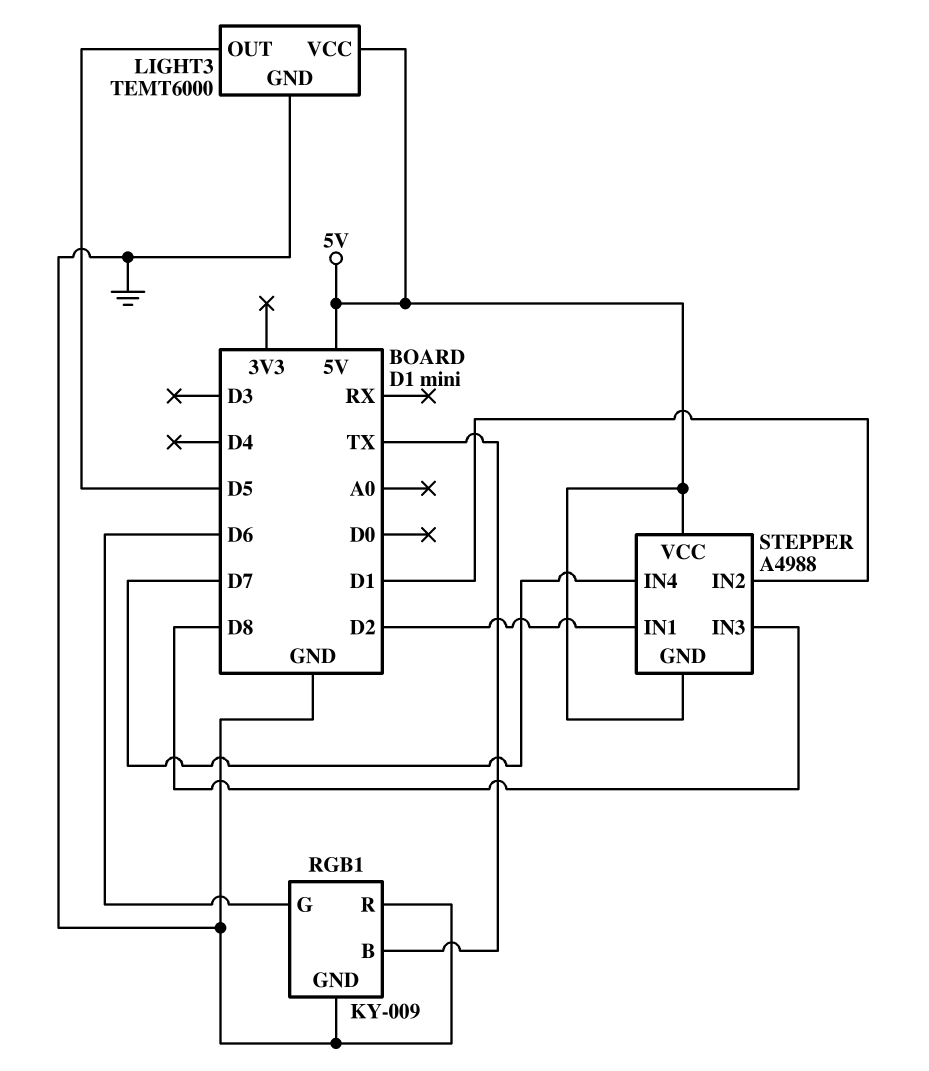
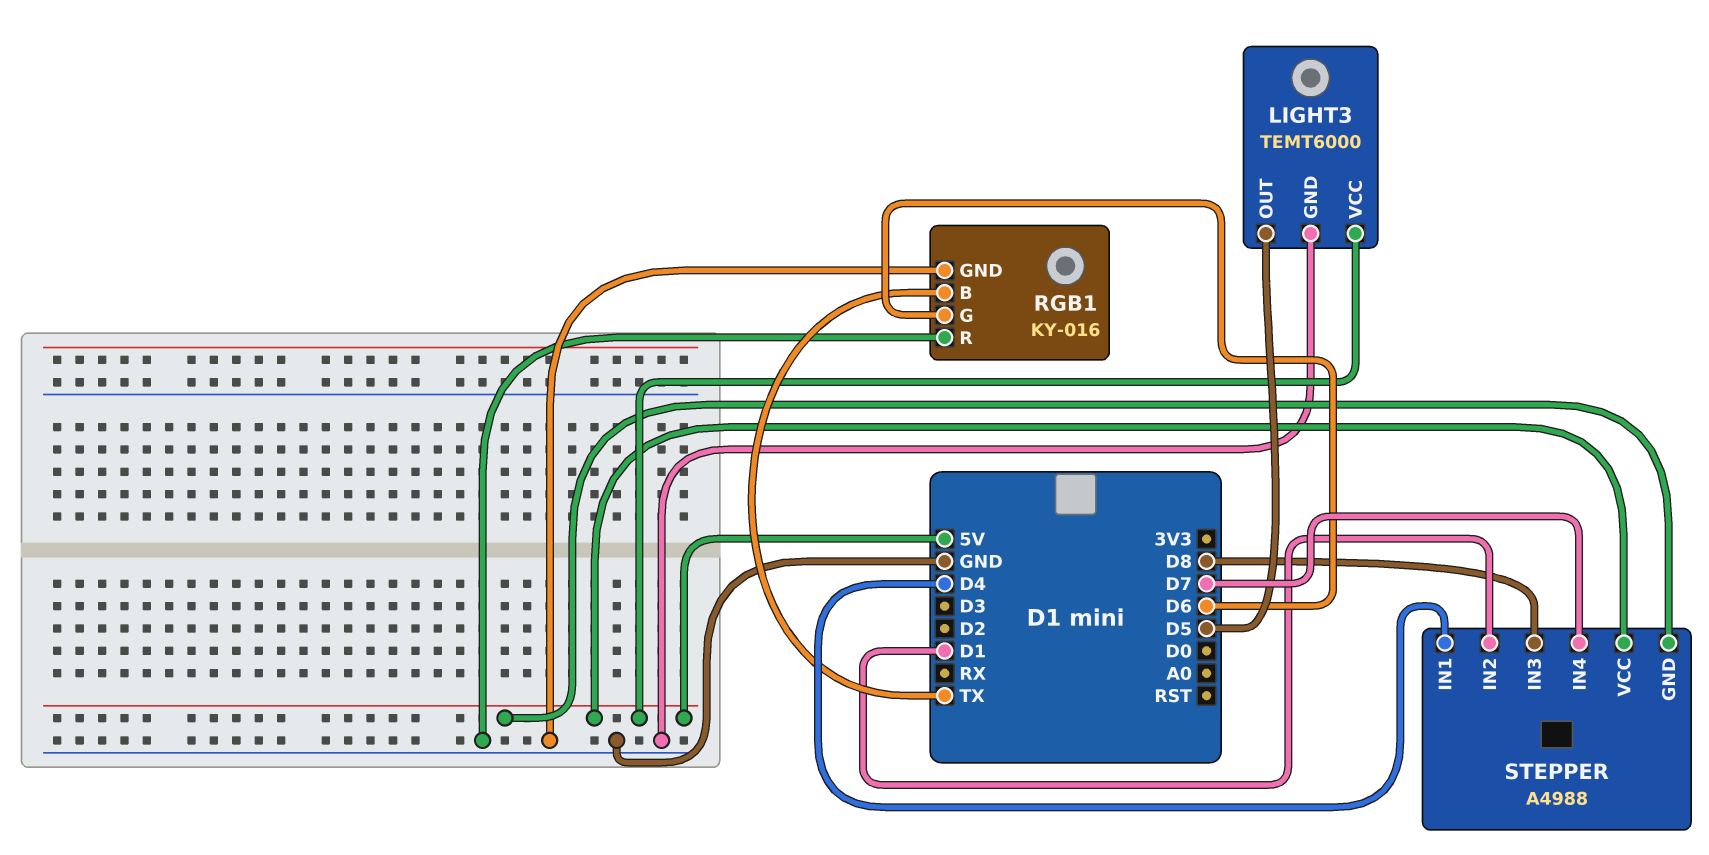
RGB1: KY-009 -> KY-016
STEPPER pin IN1: D2 -> D4

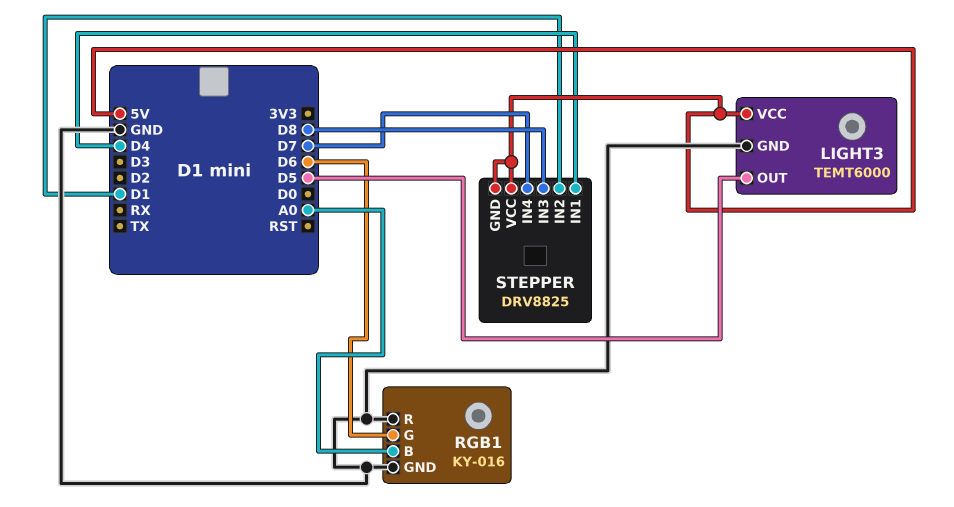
RGB1 pin B: TX -> A0
STEPPER: A4988 -> DRV8825

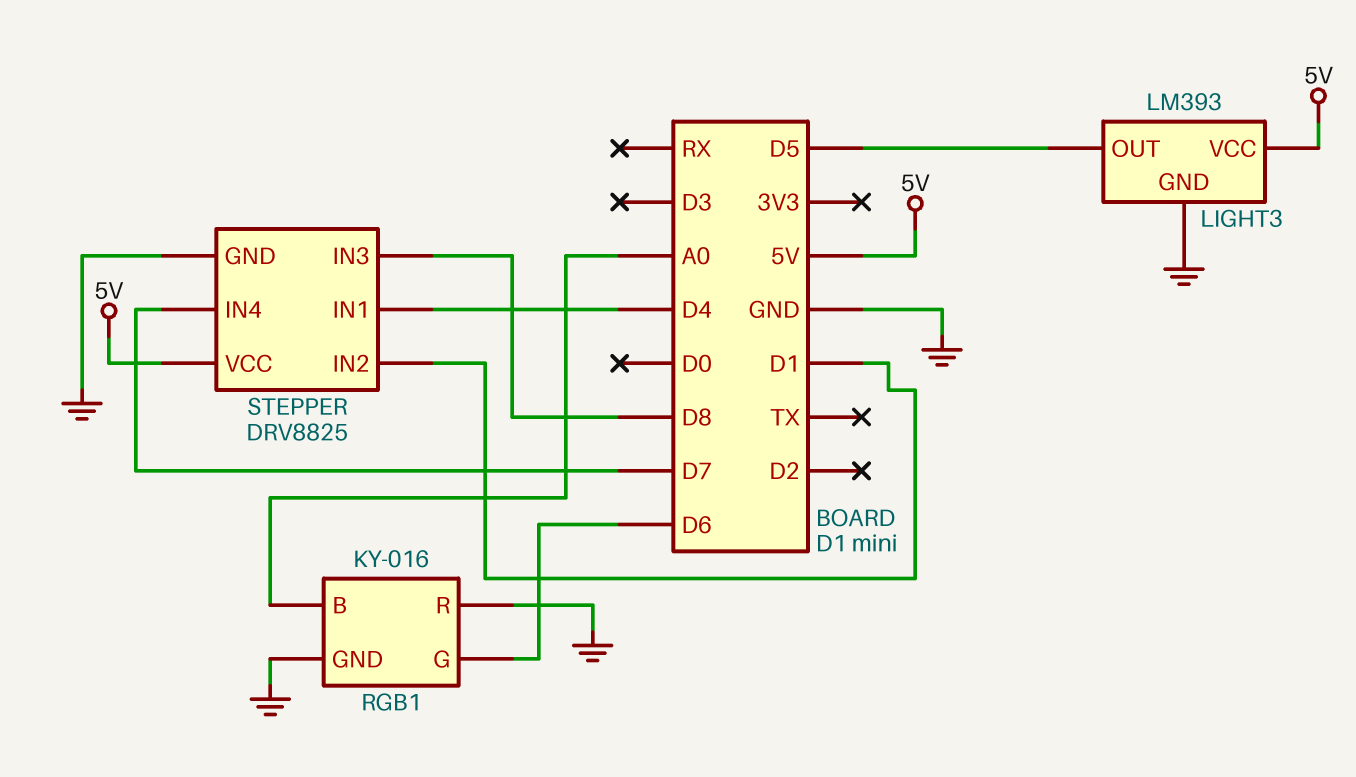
LIGHT3: TEMT6000 -> LM393
STEPPER pin GND: 5V -> GND

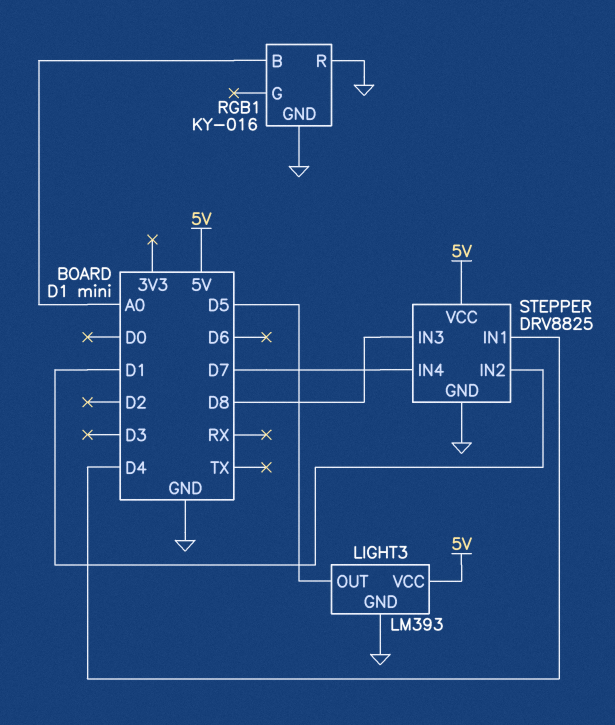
RGB1 pin G: D6 -> none

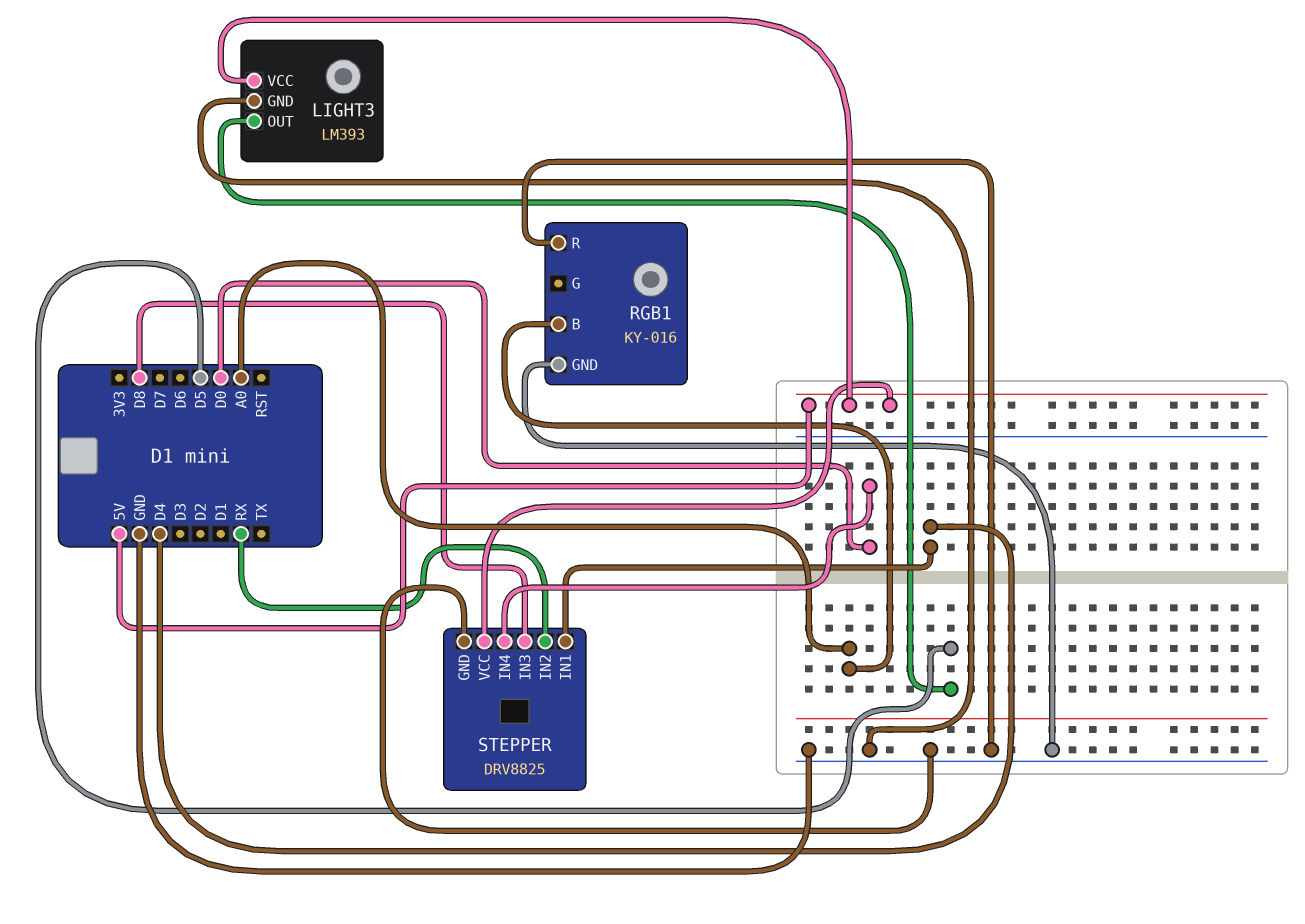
STEPPER pin IN2: D1 -> RX
STEPPER pin IN4: D7 -> D0

